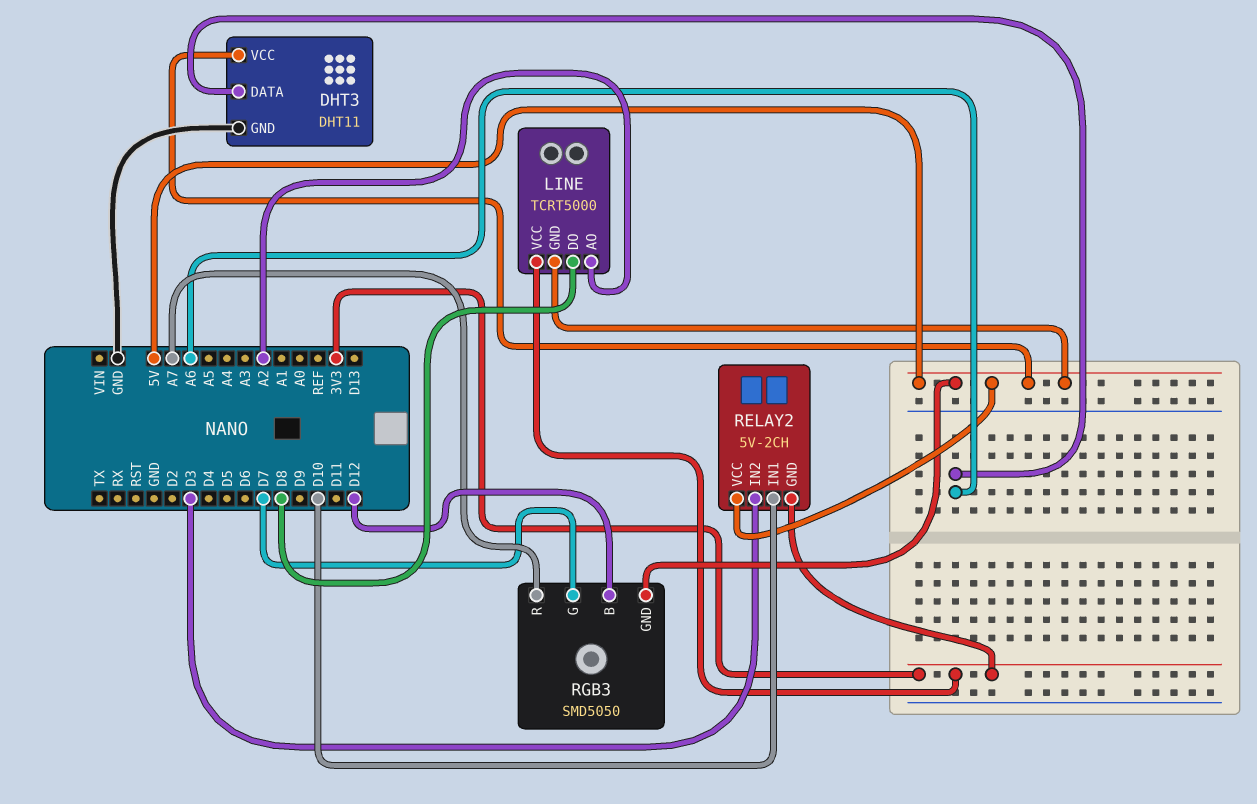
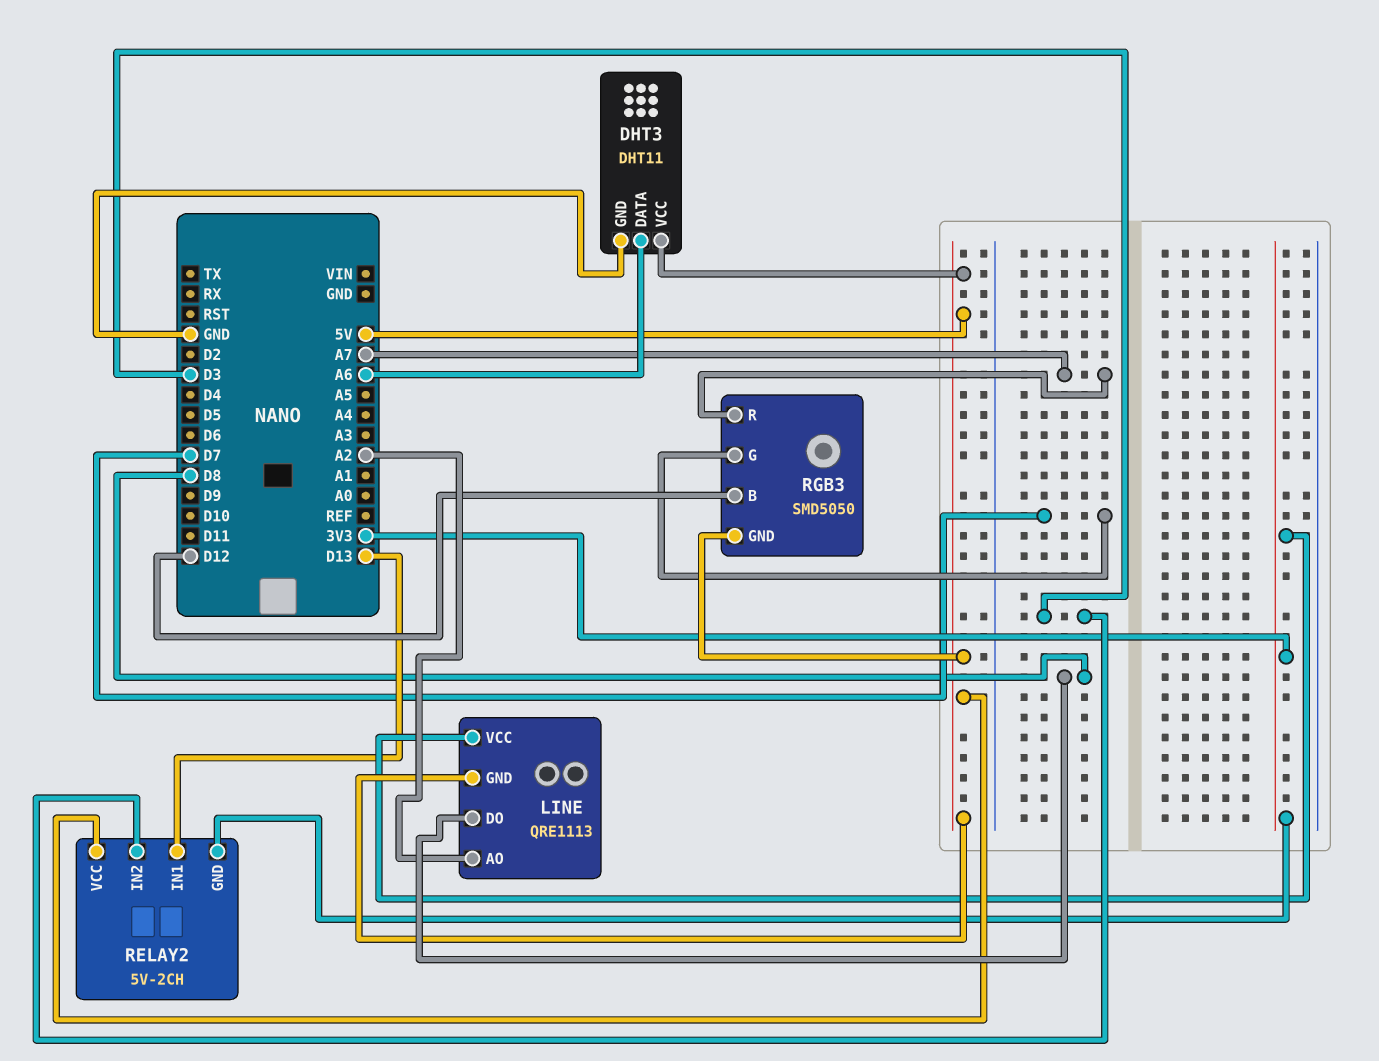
LINE: TCRT5000 -> QRE1113
RELAY2 pin IN1: D10 -> D13

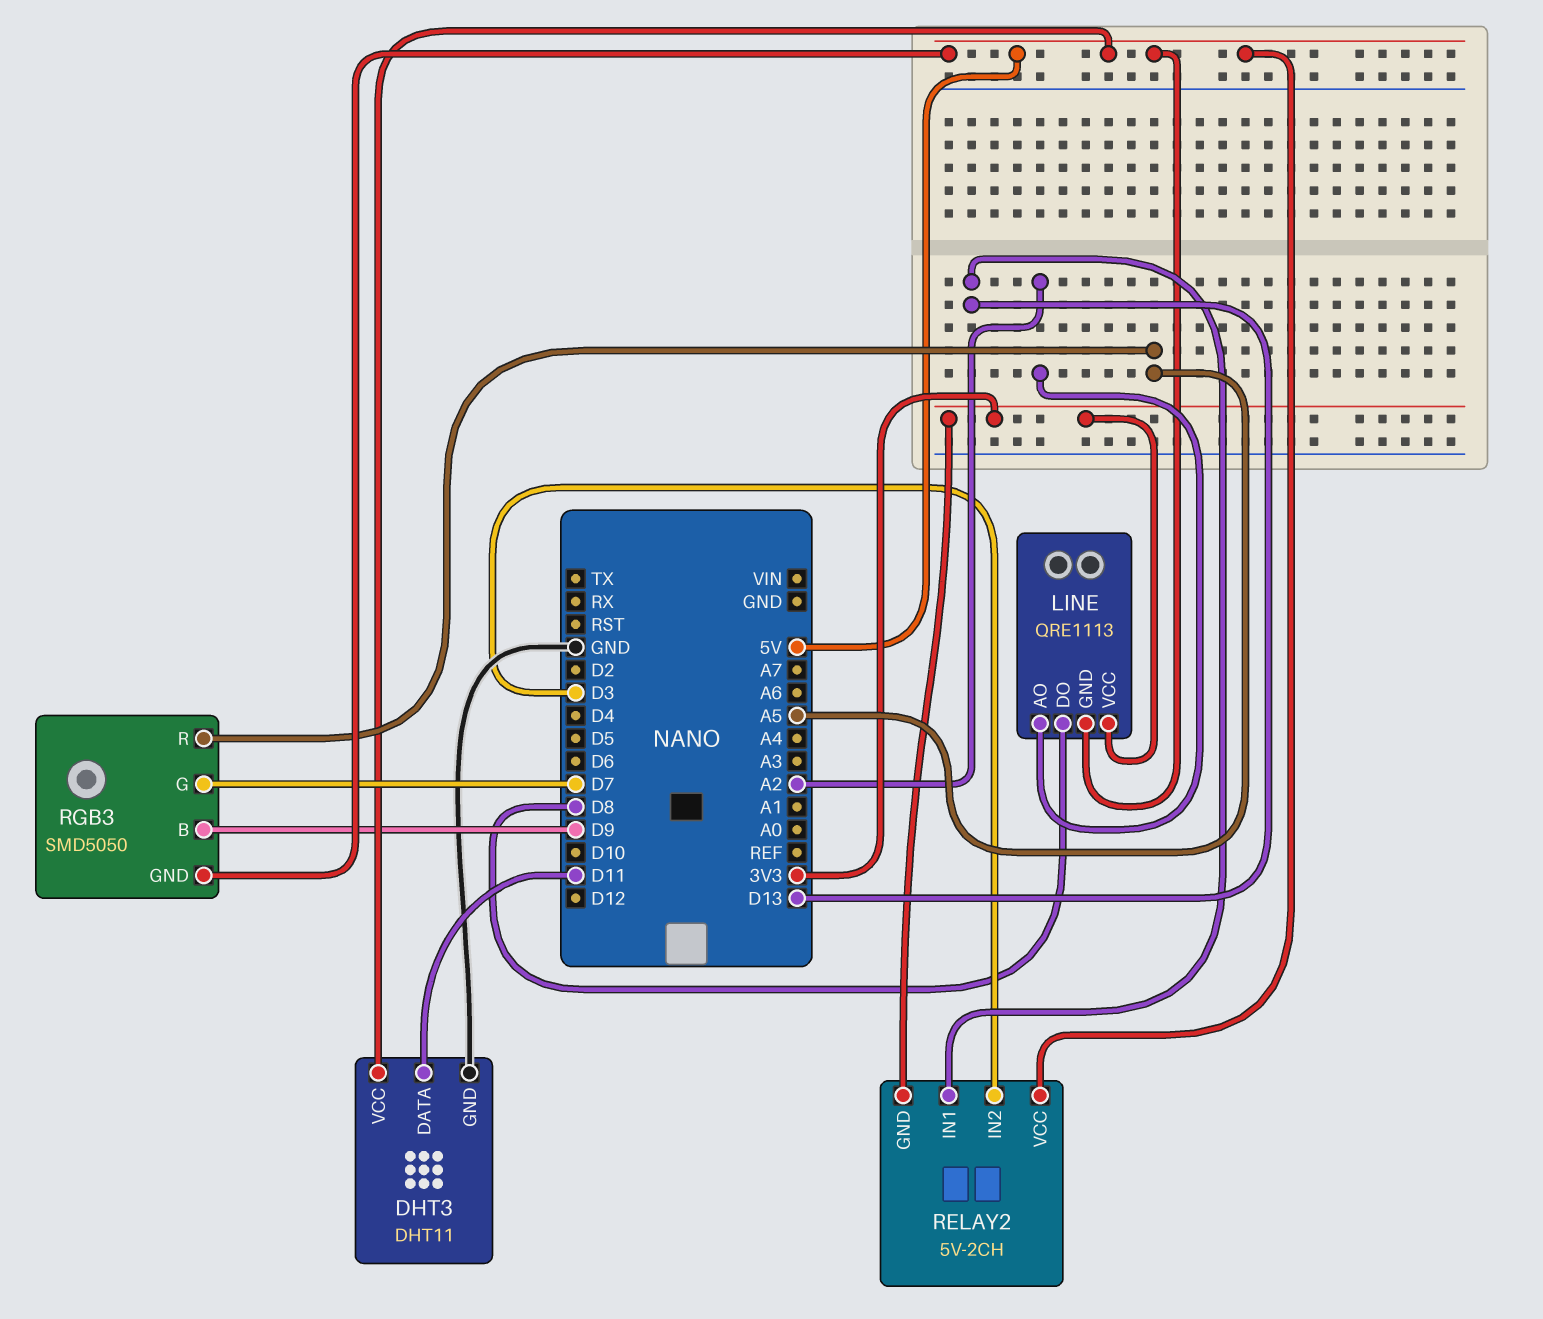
DHT3 pin DATA: A6 -> D11
RGB3 pin B: D12 -> D9
RGB3 pin R: A7 -> A5

